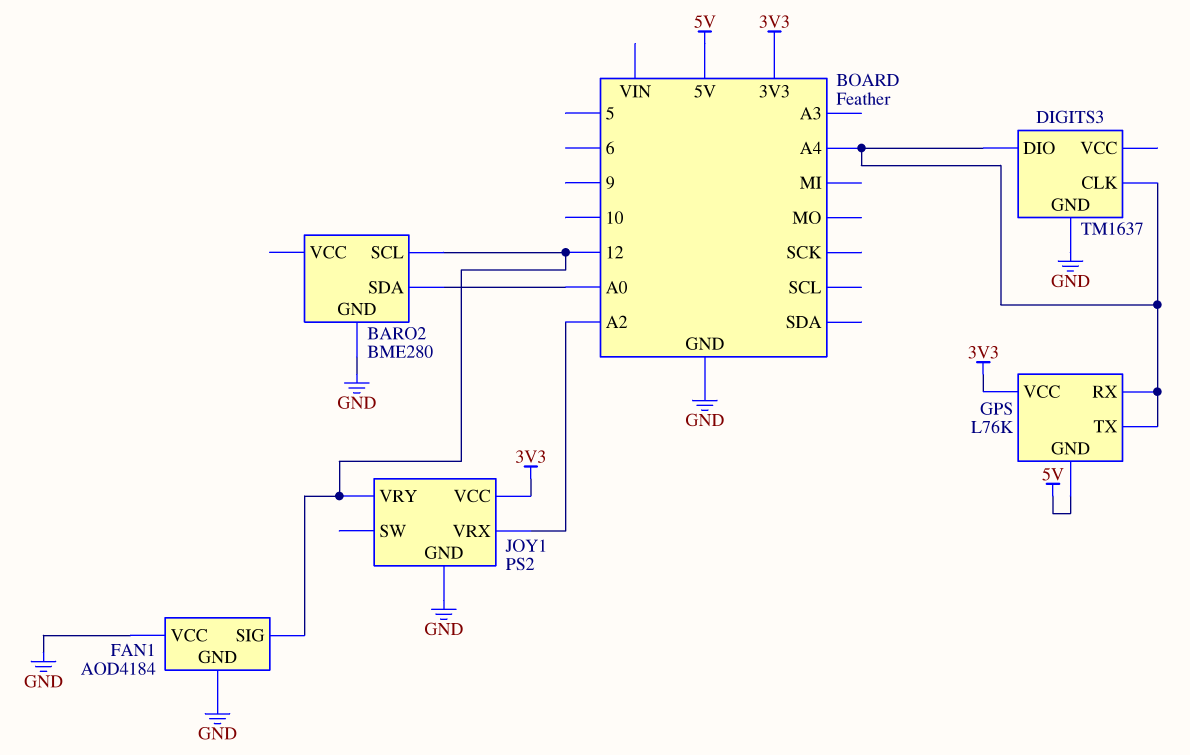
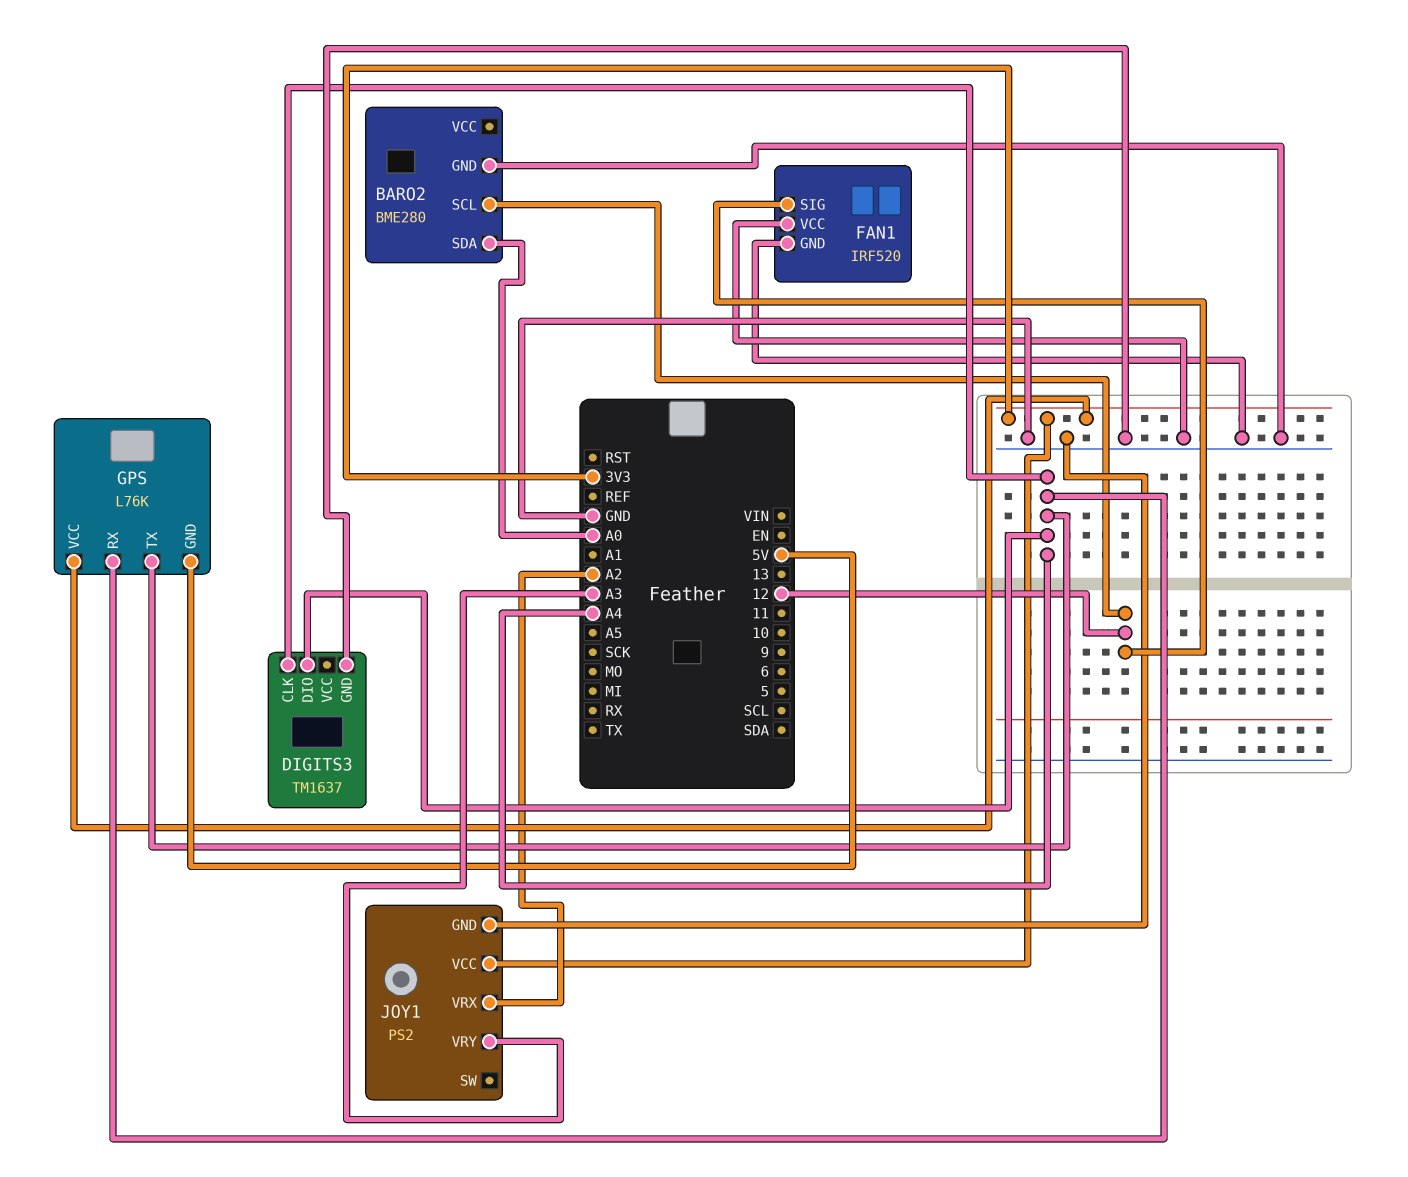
FAN1: AOD4184 -> IRF520
JOY1 pin VRY: 12 -> A3

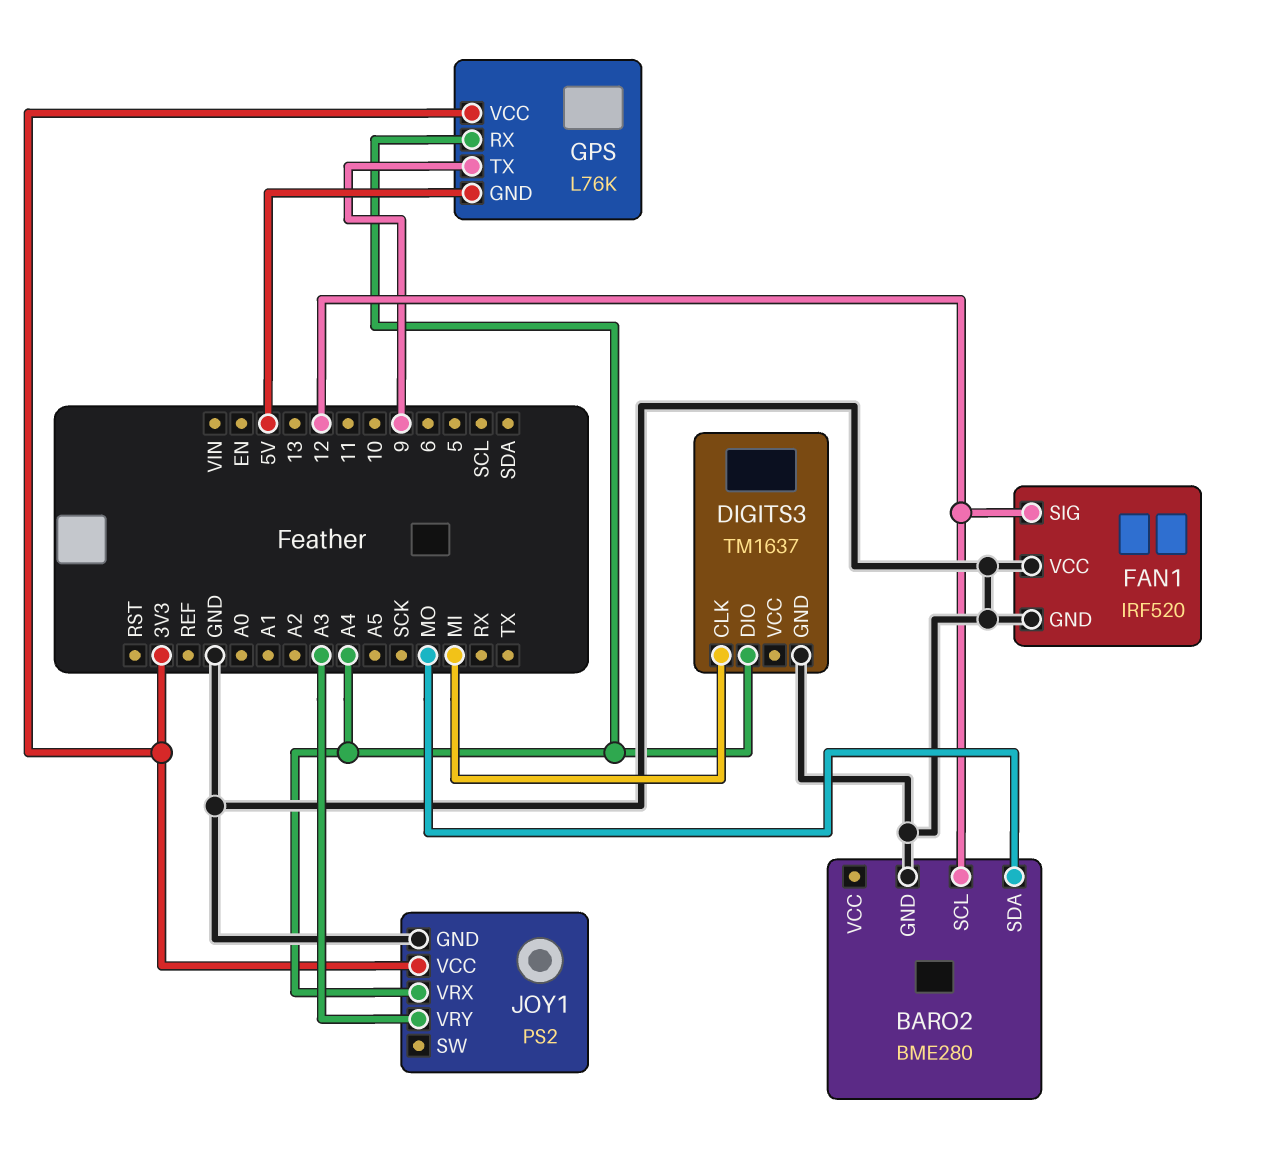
BARO2 pin SDA: A0 -> MO
DIGITS3 pin CLK: A4 -> MI
GPS pin TX: A4 -> 9
JOY1 pin VRX: A2 -> A4

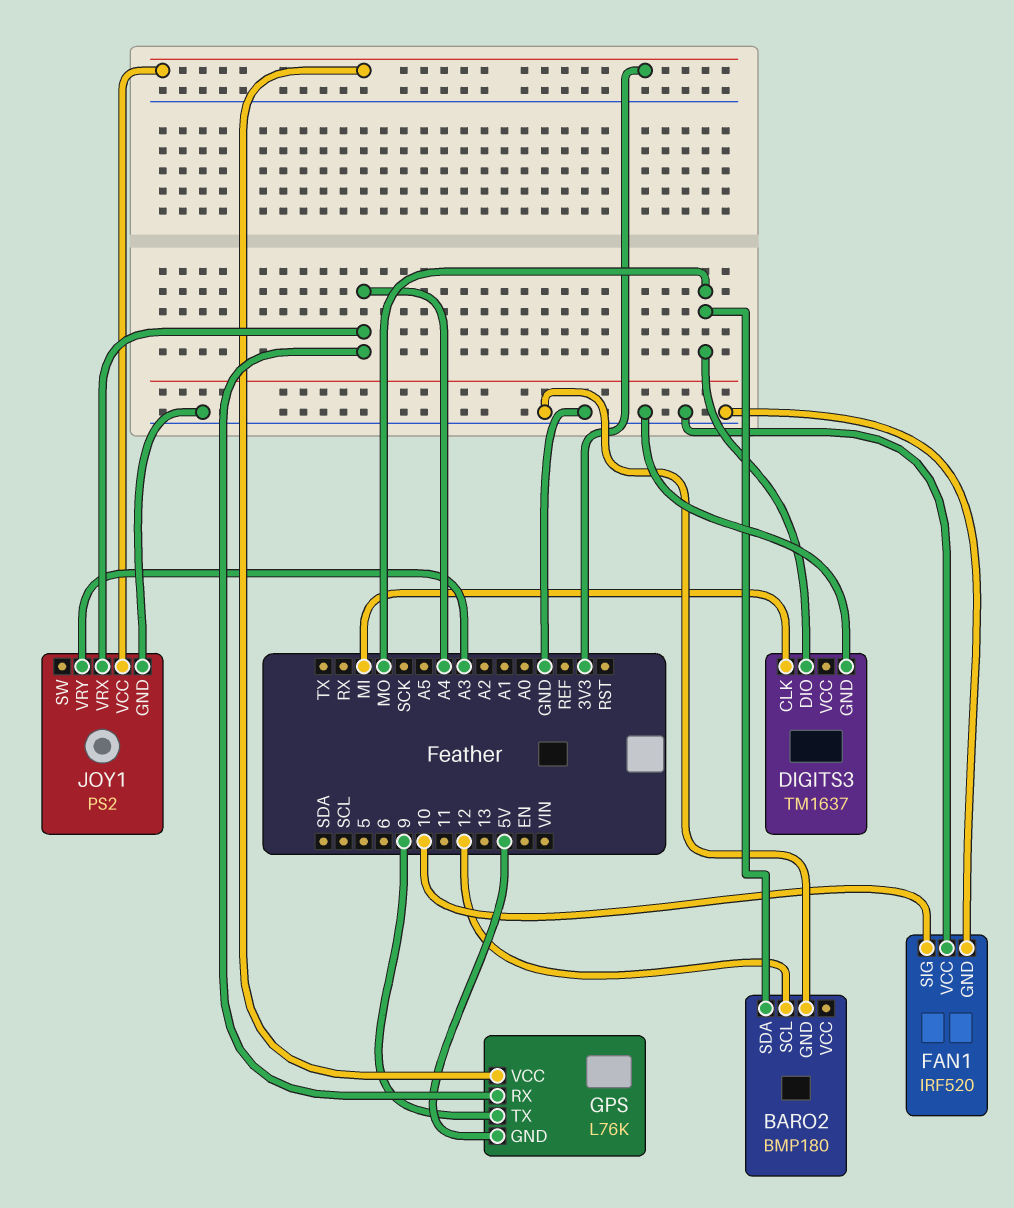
BARO2: BME280 -> BMP180
DIGITS3 pin DIO: A4 -> MO
FAN1 pin SIG: 12 -> 10

